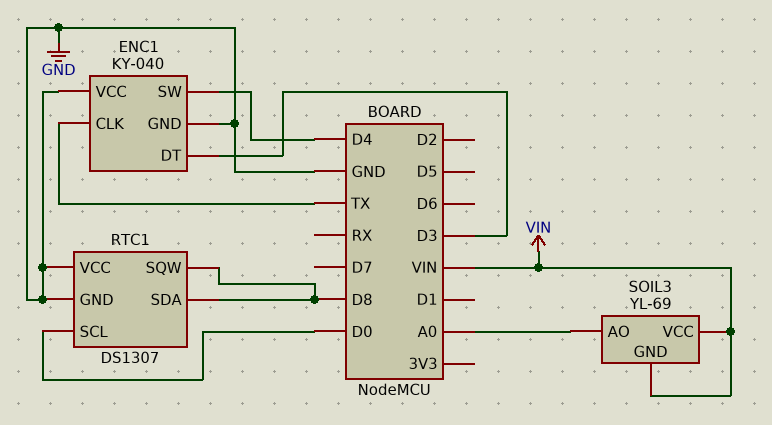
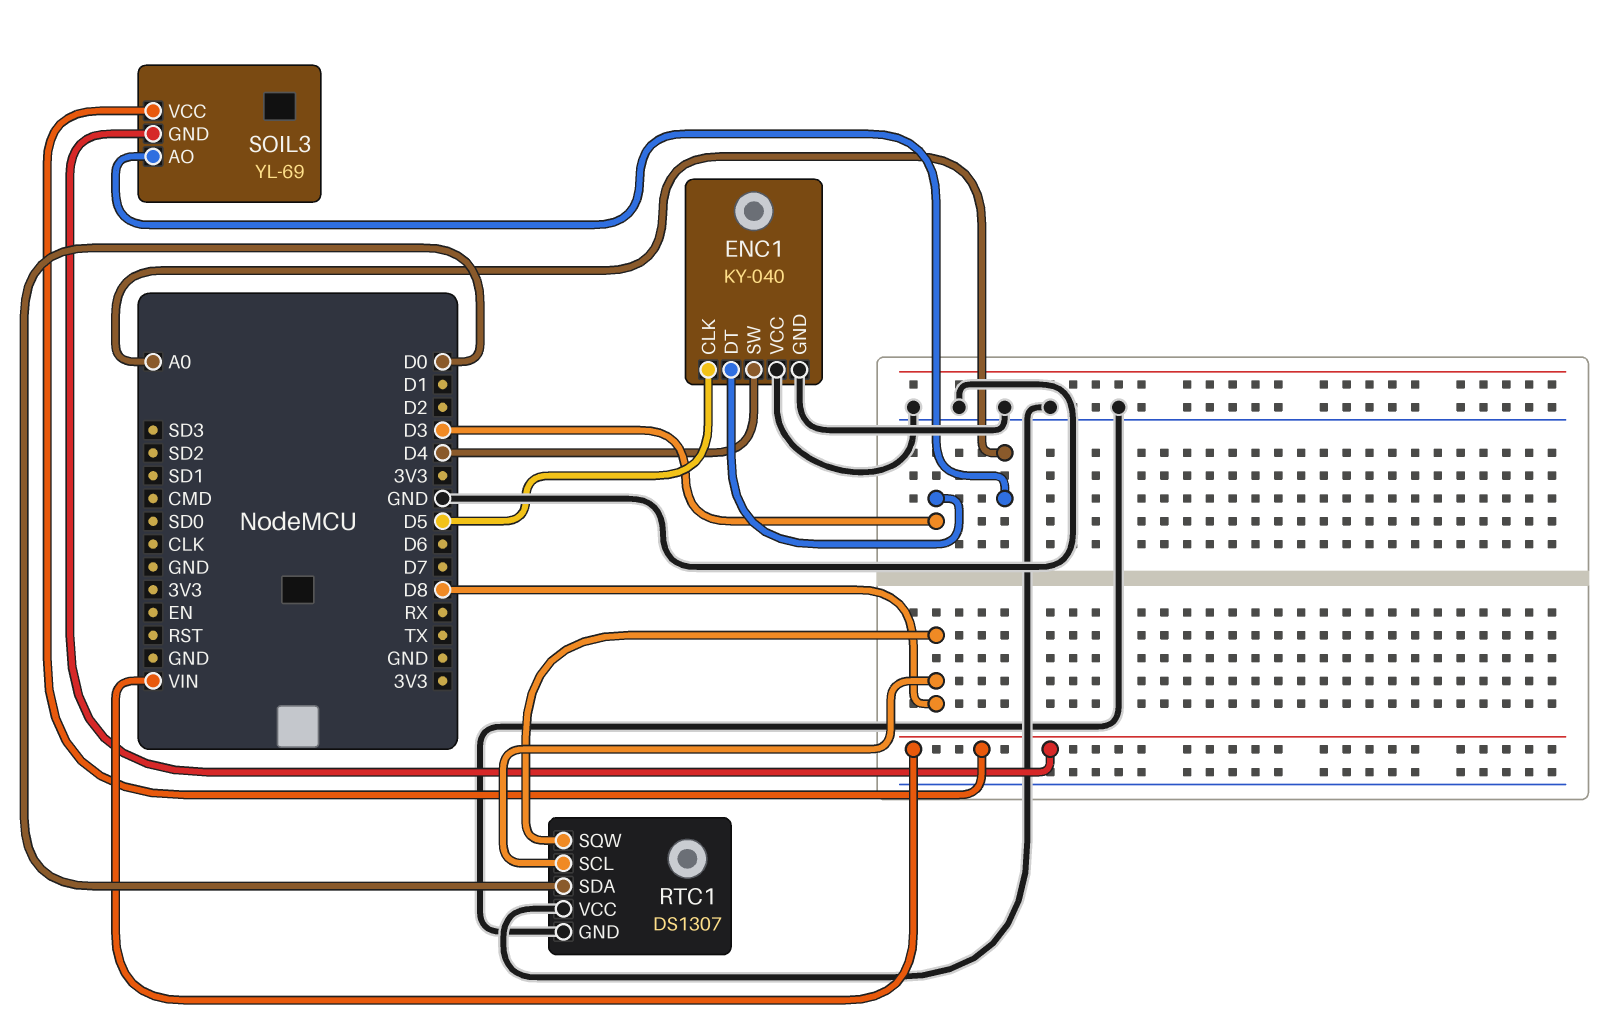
ENC1 pin CLK: TX -> D5
RTC1 pin SCL: D0 -> D8
RTC1 pin SDA: D8 -> D0

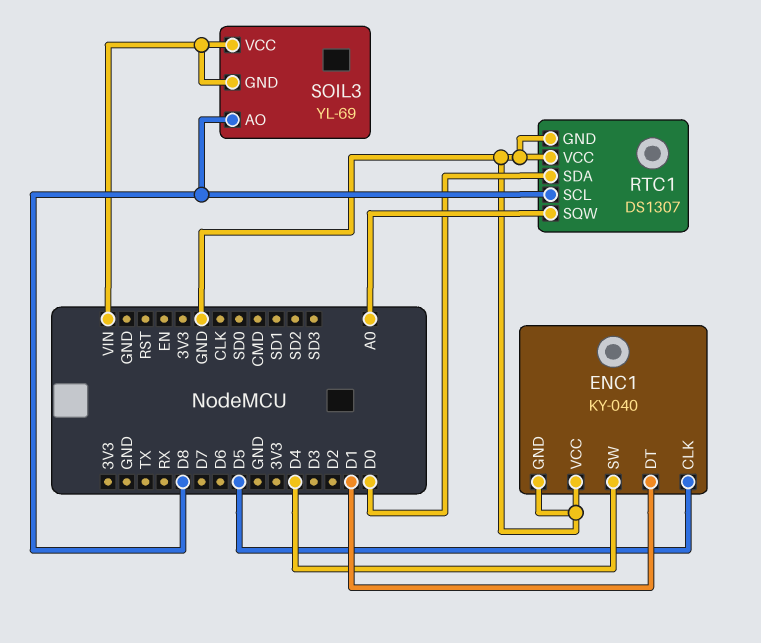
ENC1 pin DT: D3 -> D1
RTC1 pin SQW: D8 -> A0
SOIL3 pin AO: A0 -> D8

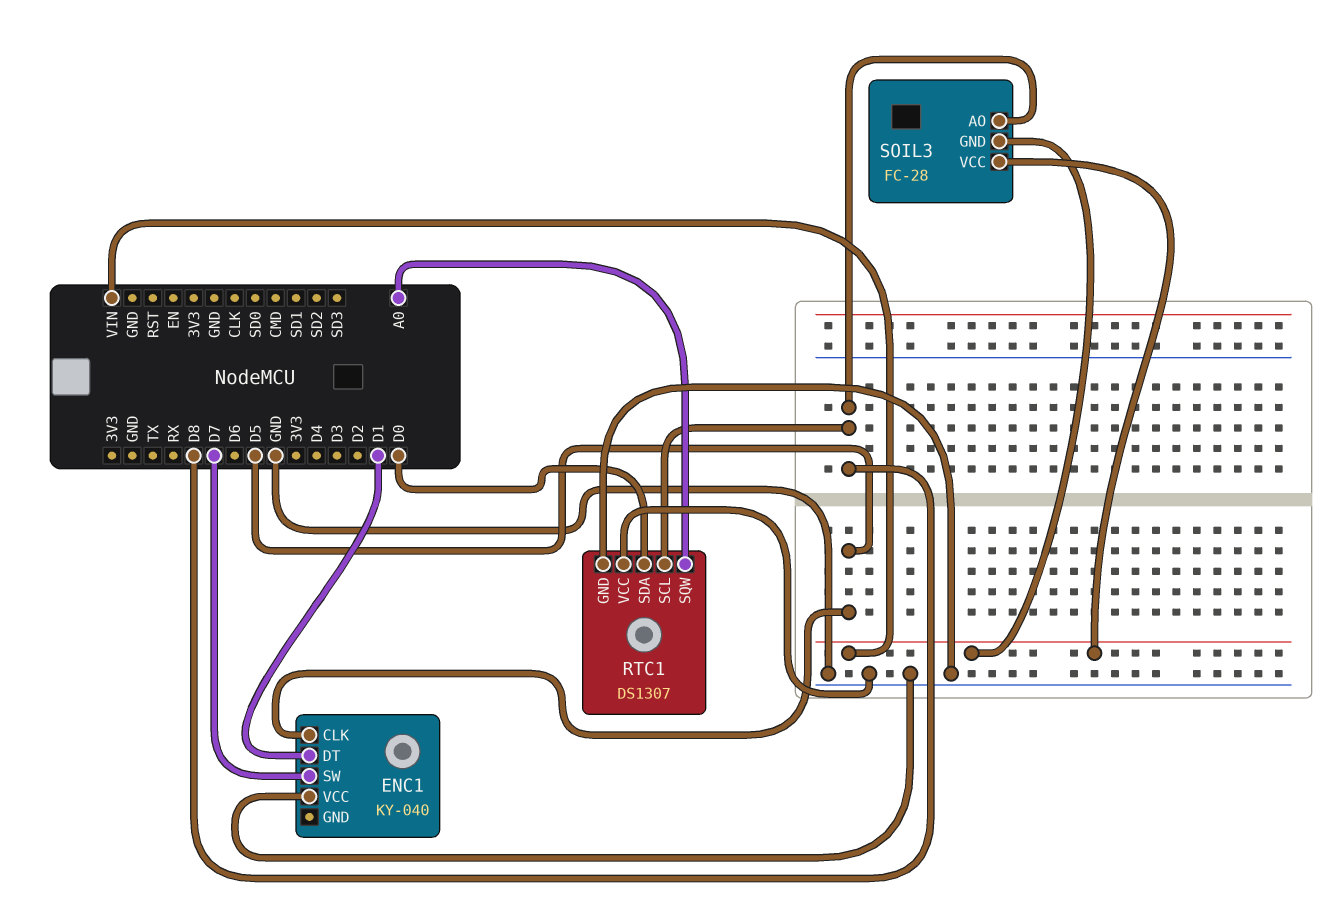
ENC1 pin GND: GND -> none
ENC1 pin SW: D4 -> D7
SOIL3: YL-69 -> FC-28

